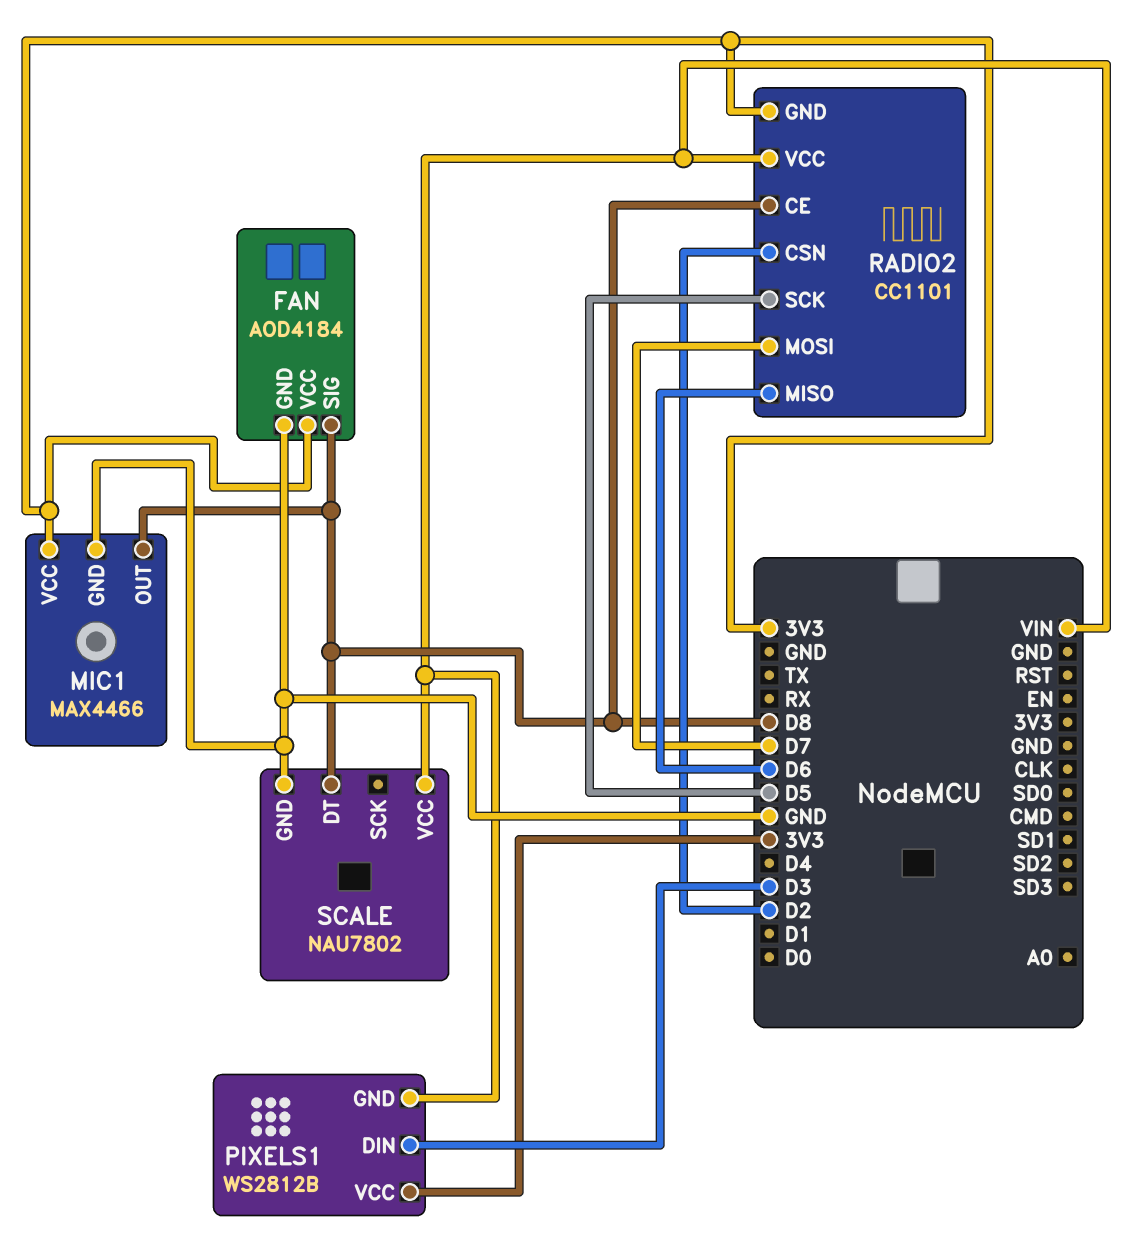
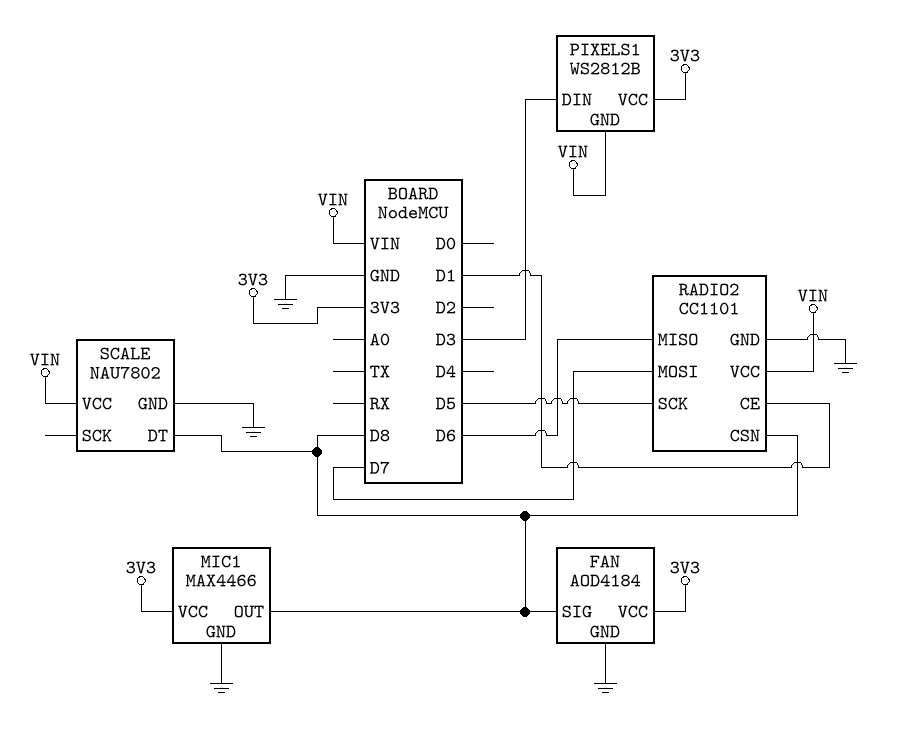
RADIO2 pin CE: D8 -> D1
RADIO2 pin CSN: D2 -> D8
RADIO2 pin GND: 3V3 -> GND

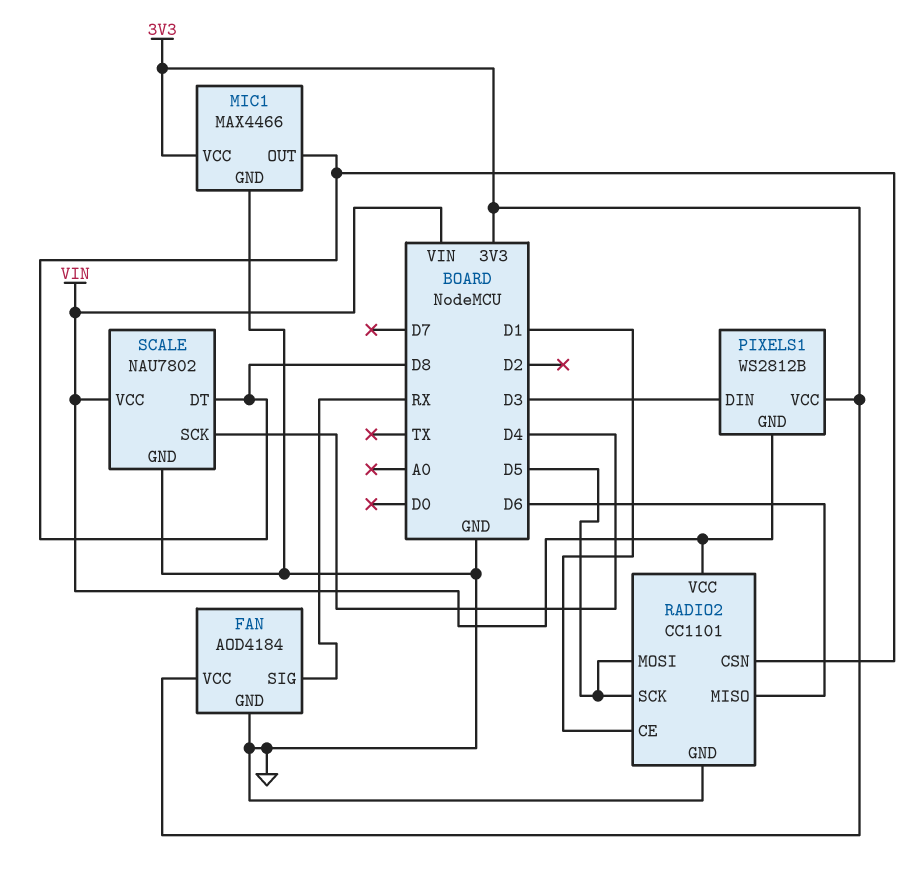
FAN pin SIG: D8 -> RX
RADIO2 pin MOSI: D7 -> D5
SCALE pin SCK: none -> D4

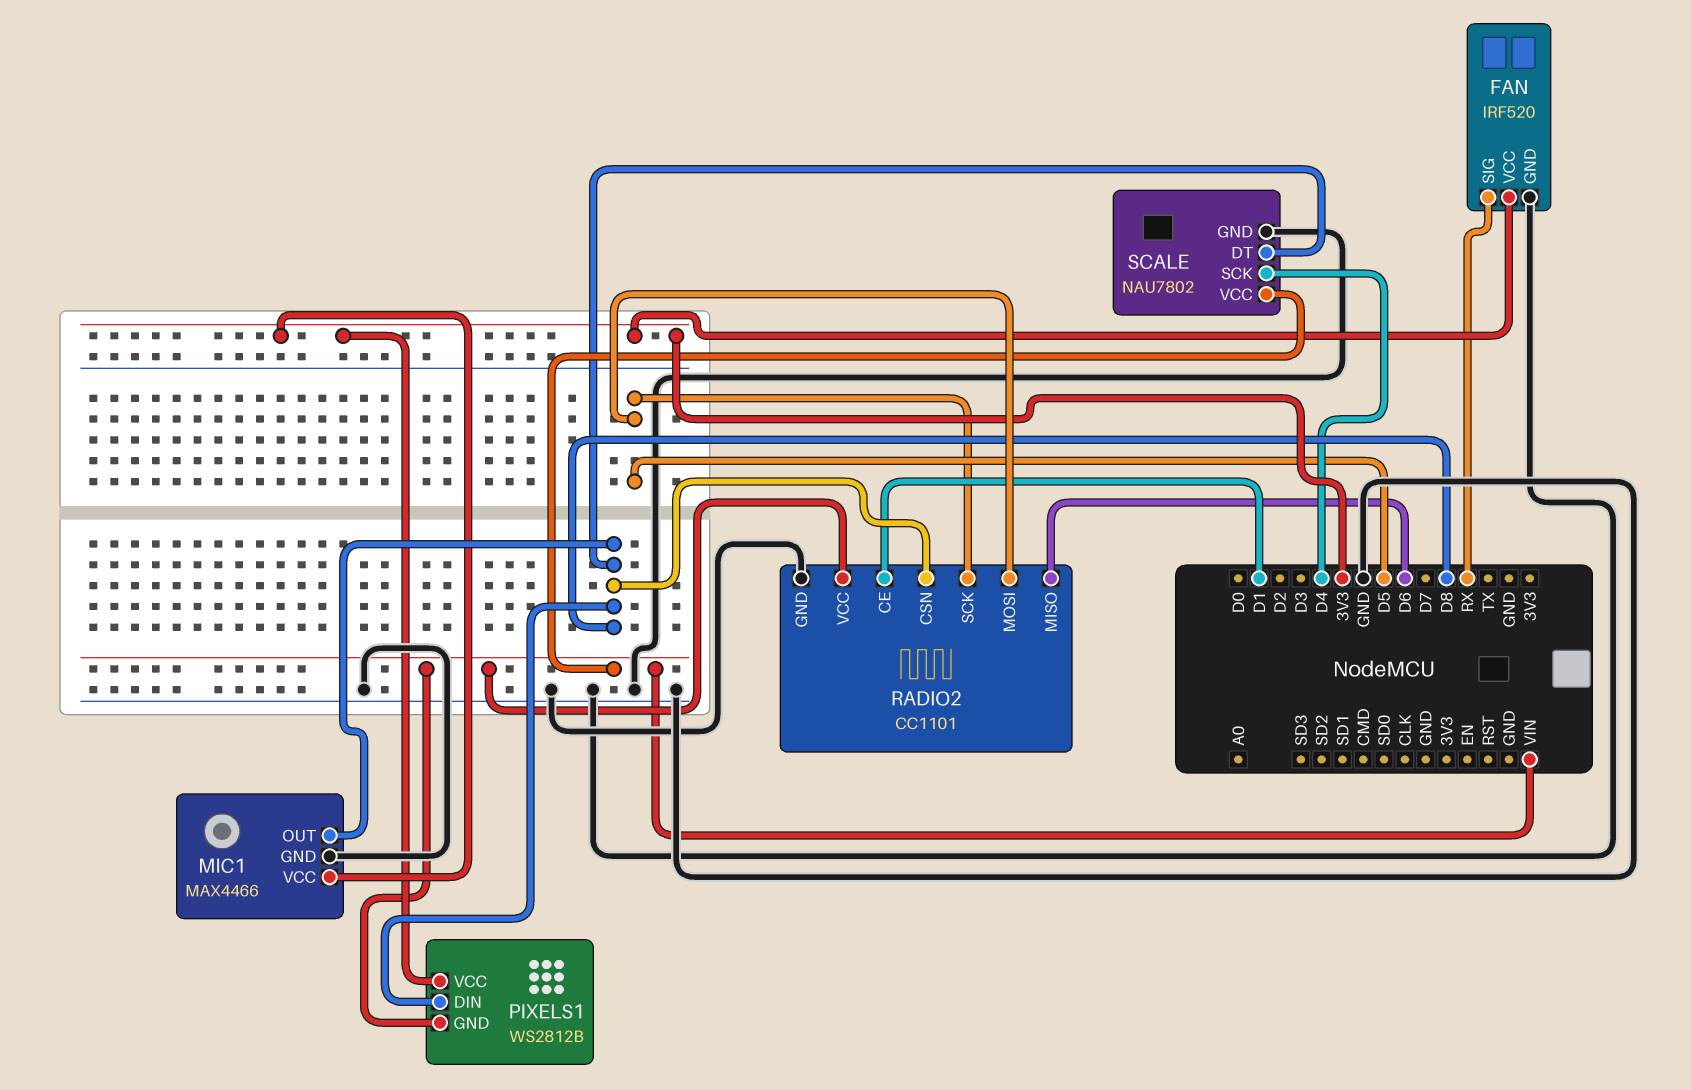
FAN: AOD4184 -> IRF520
PIXELS1 pin DIN: D3 -> D8

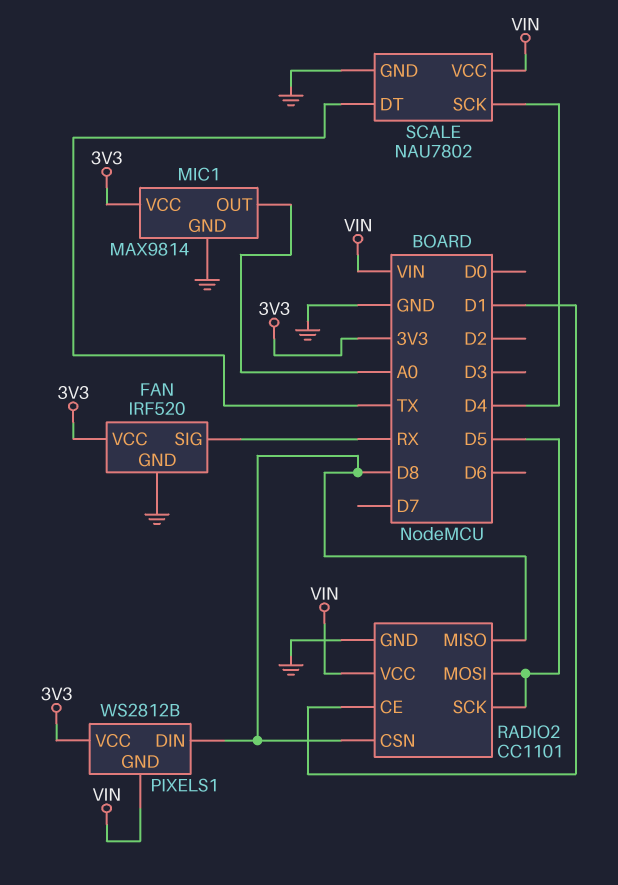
MIC1: MAX4466 -> MAX9814
MIC1 pin OUT: D8 -> A0
RADIO2 pin MISO: D6 -> D8
SCALE pin DT: D8 -> TX

